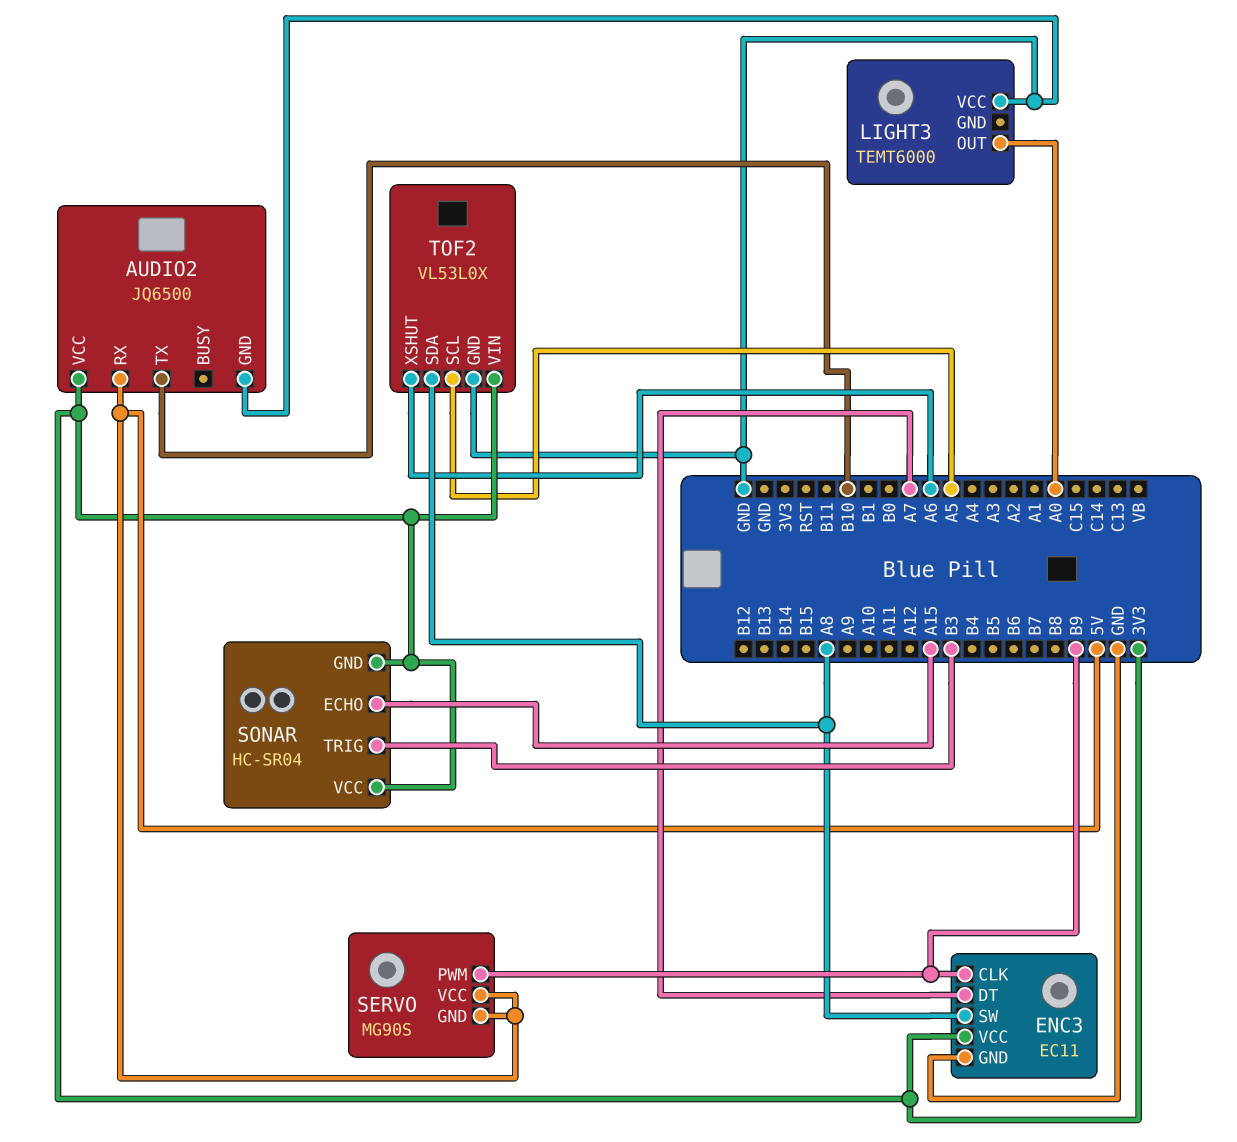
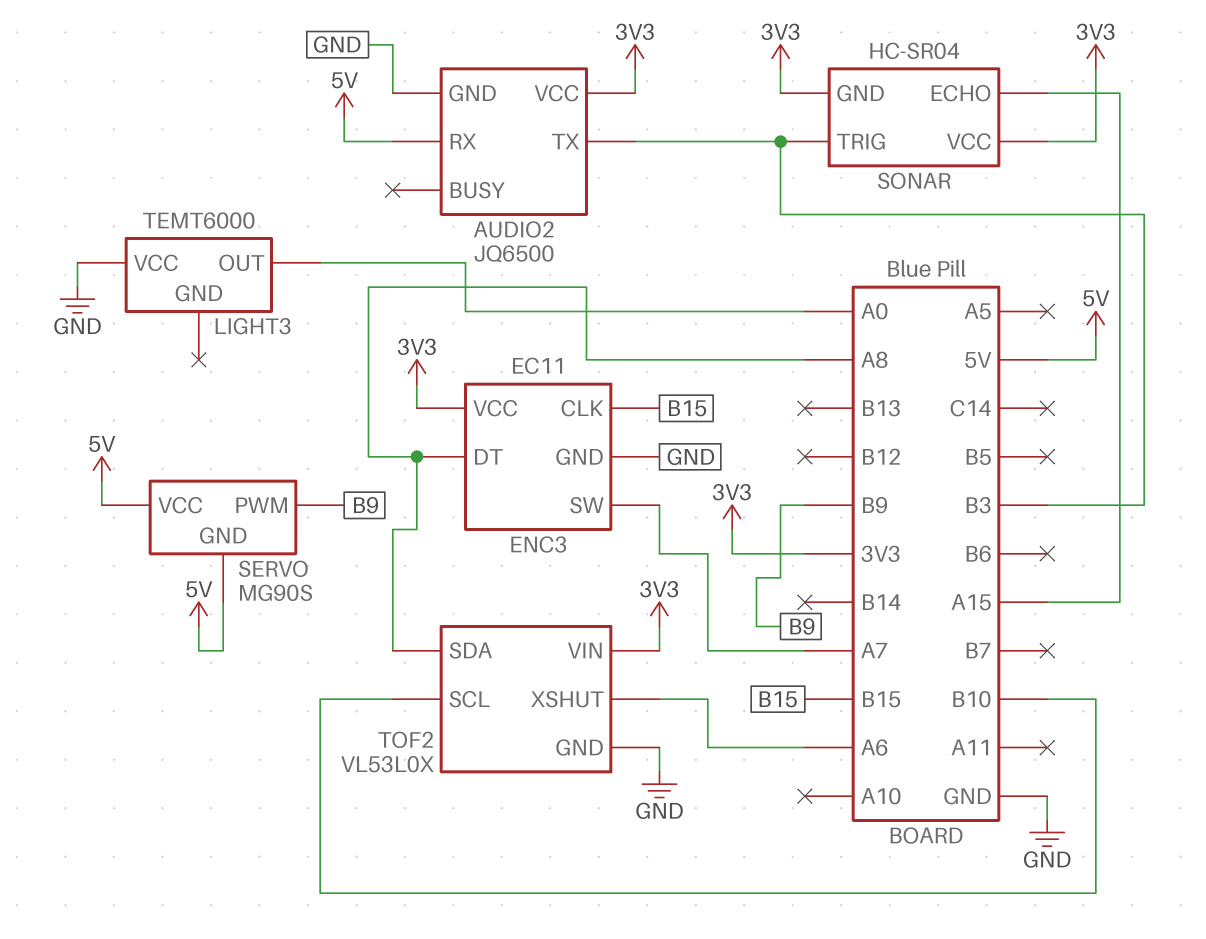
AUDIO2 pin TX: B10 -> B3
ENC3 pin CLK: B9 -> B15
ENC3 pin DT: A7 -> A8
ENC3 pin SW: A8 -> A7
TOF2 pin SCL: A5 -> B10

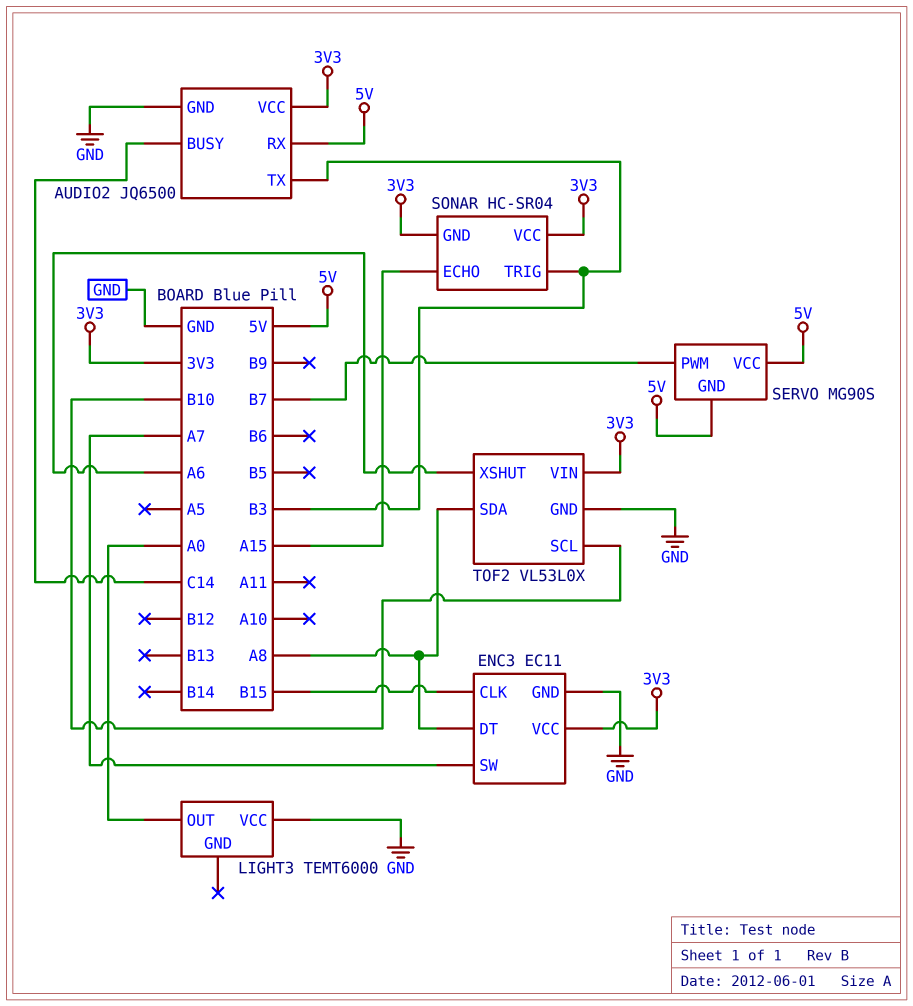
AUDIO2 pin BUSY: none -> C14
SERVO pin PWM: B9 -> B7

